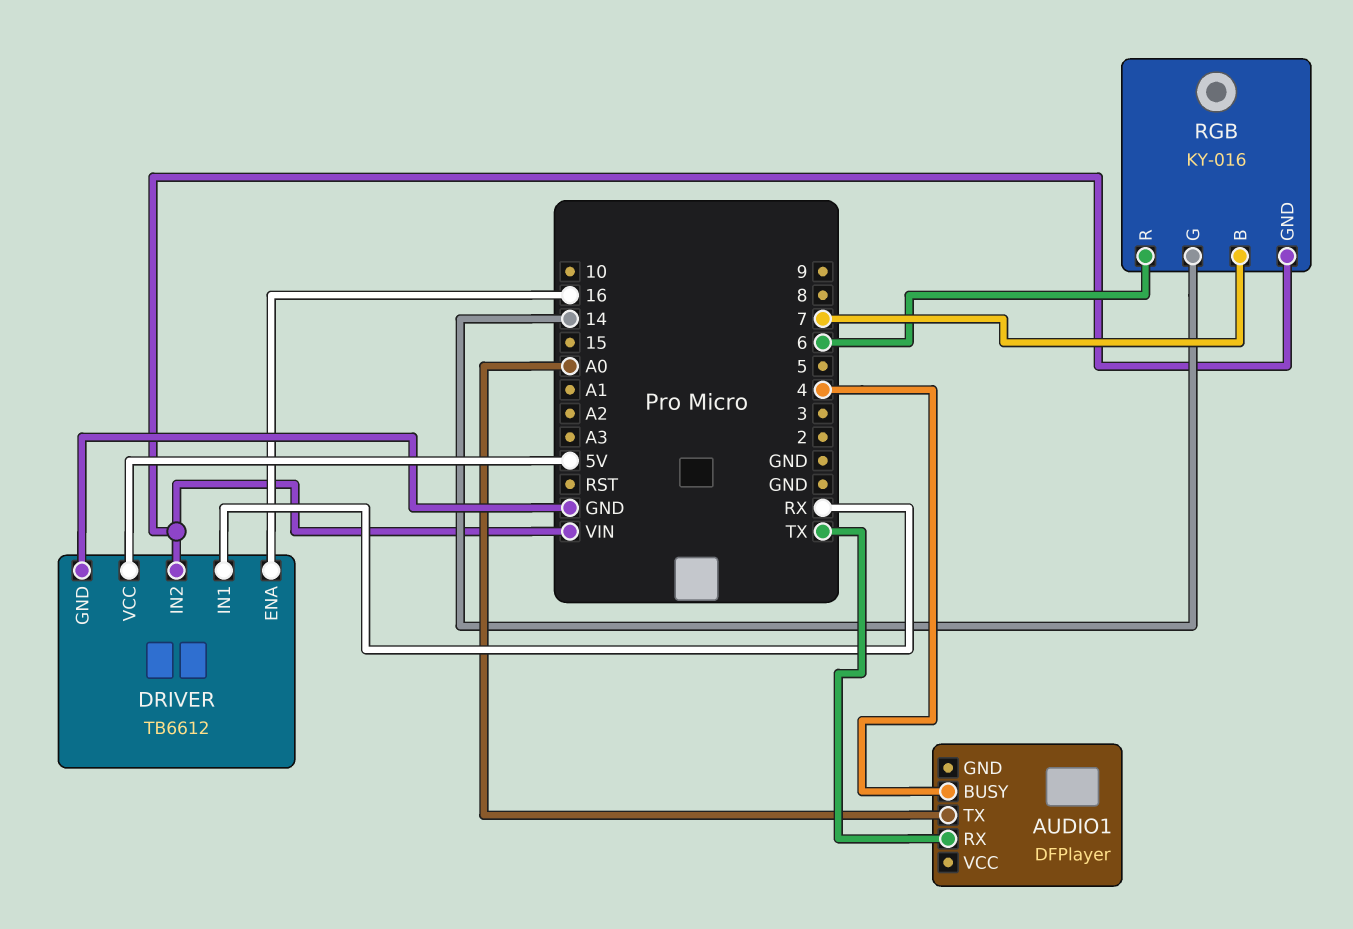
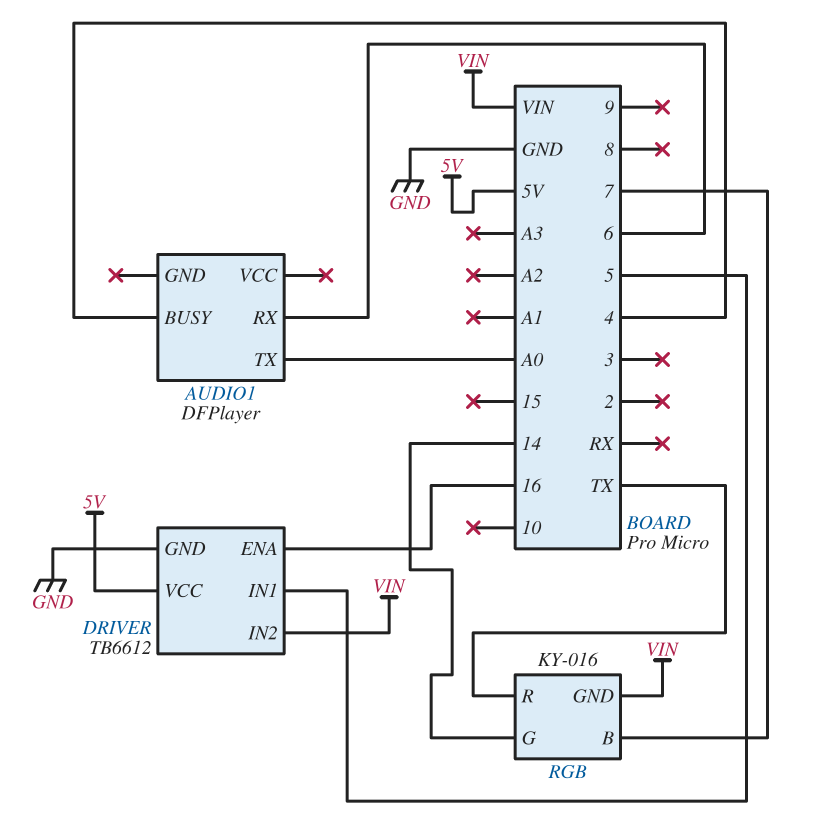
AUDIO1 pin RX: TX -> 6
DRIVER pin IN1: RX -> 5
RGB pin R: 6 -> TX

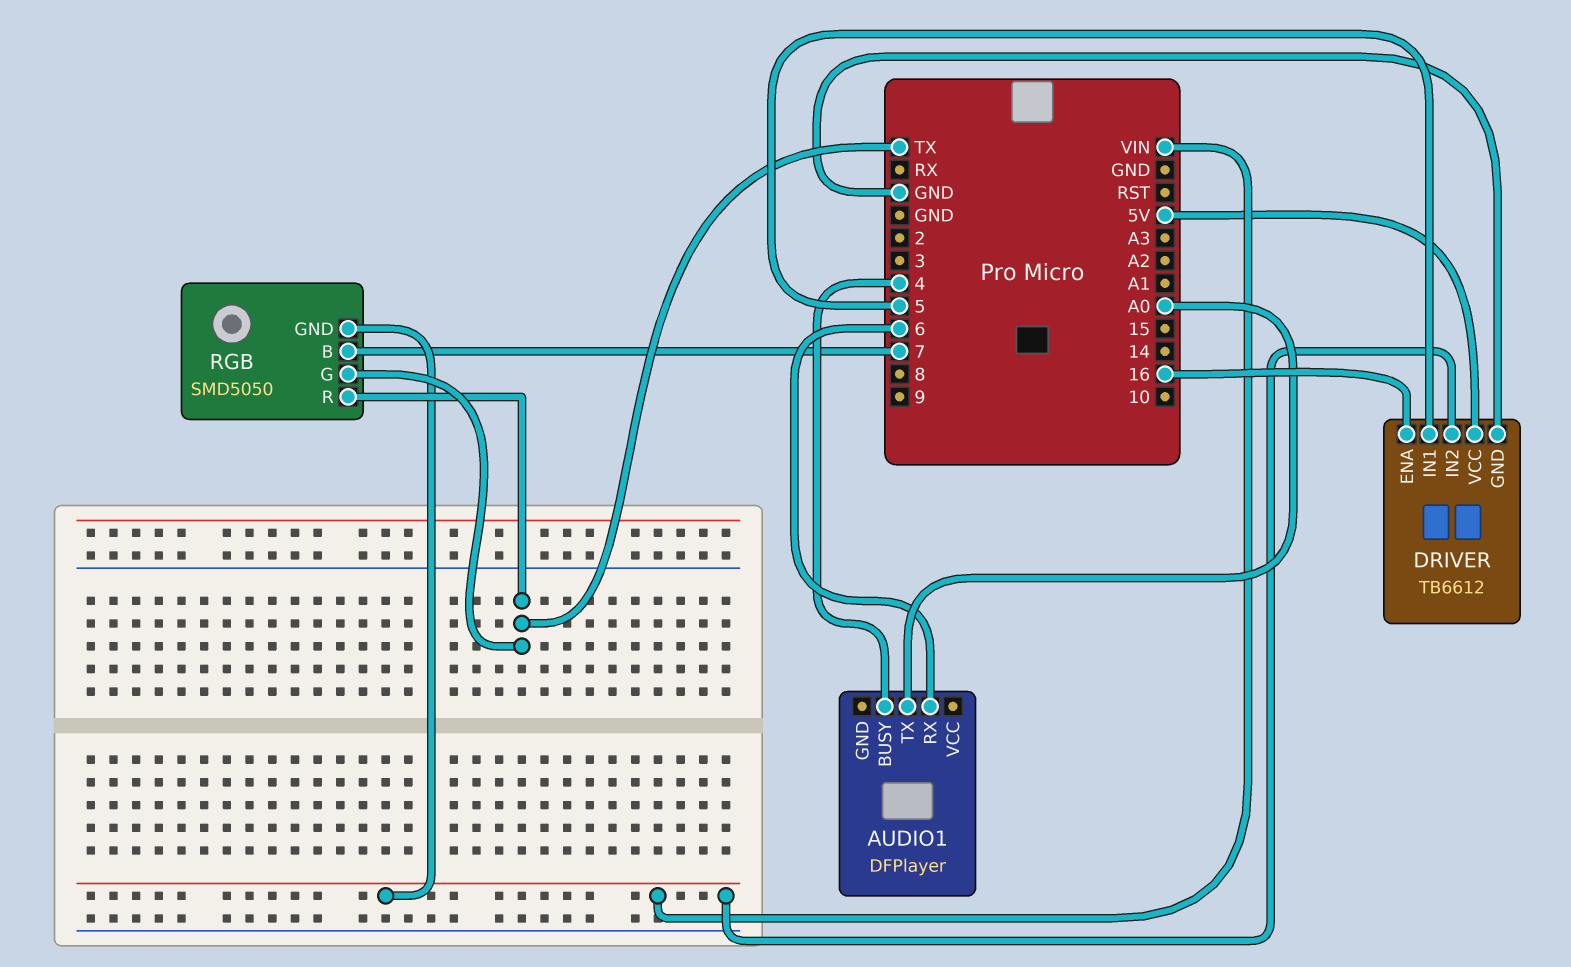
RGB: KY-016 -> SMD5050
RGB pin G: 14 -> TX

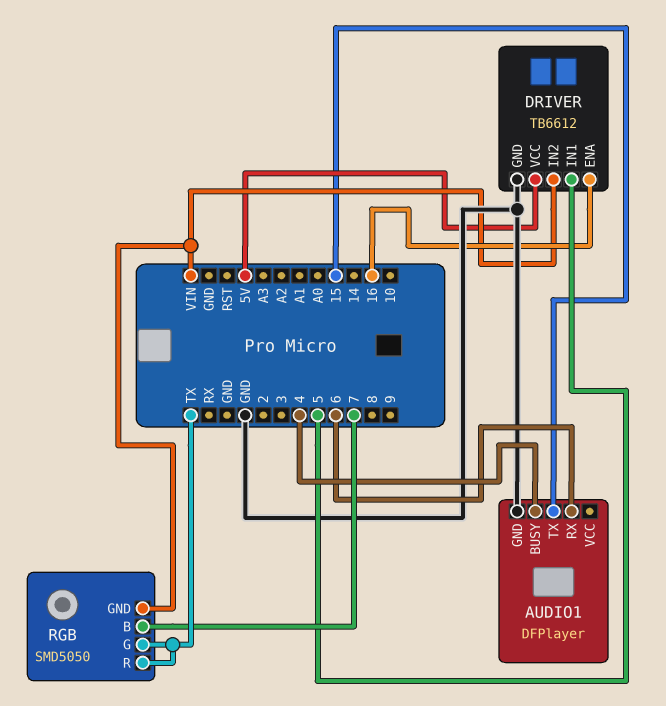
AUDIO1 pin GND: none -> GND
AUDIO1 pin TX: A0 -> 15

